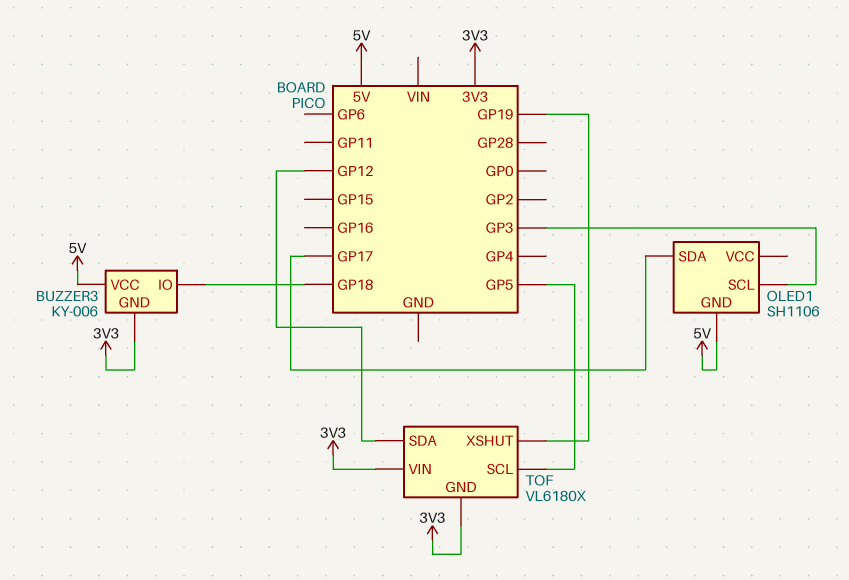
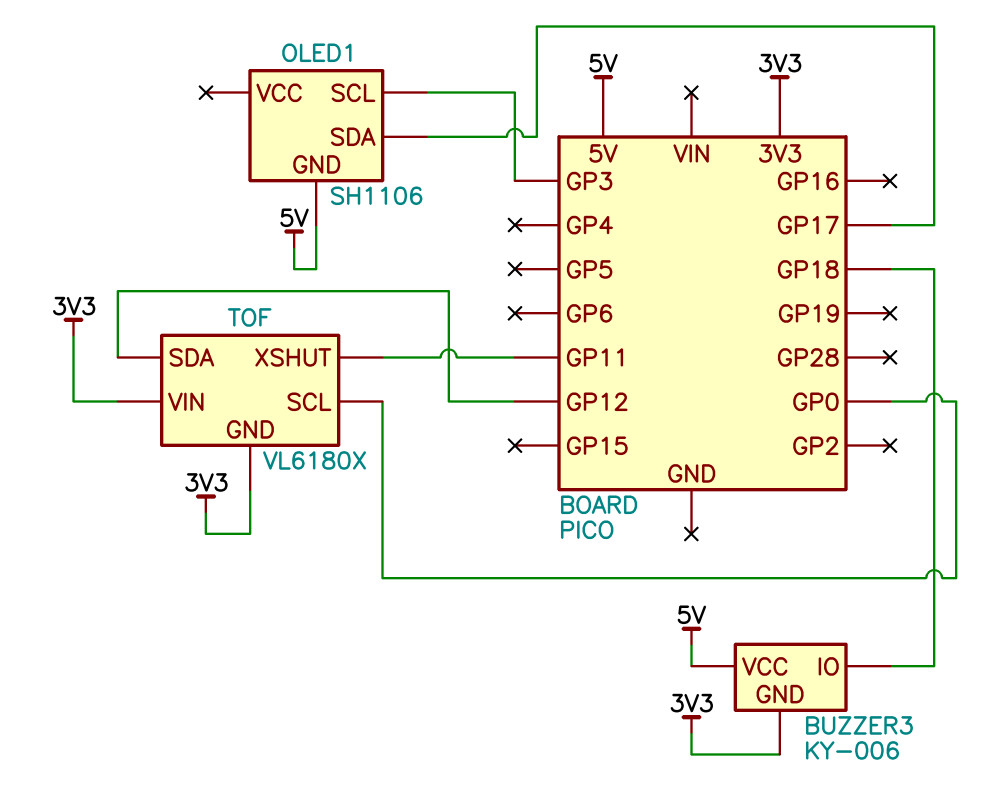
TOF pin SCL: GP5 -> GP0
TOF pin XSHUT: GP19 -> GP11

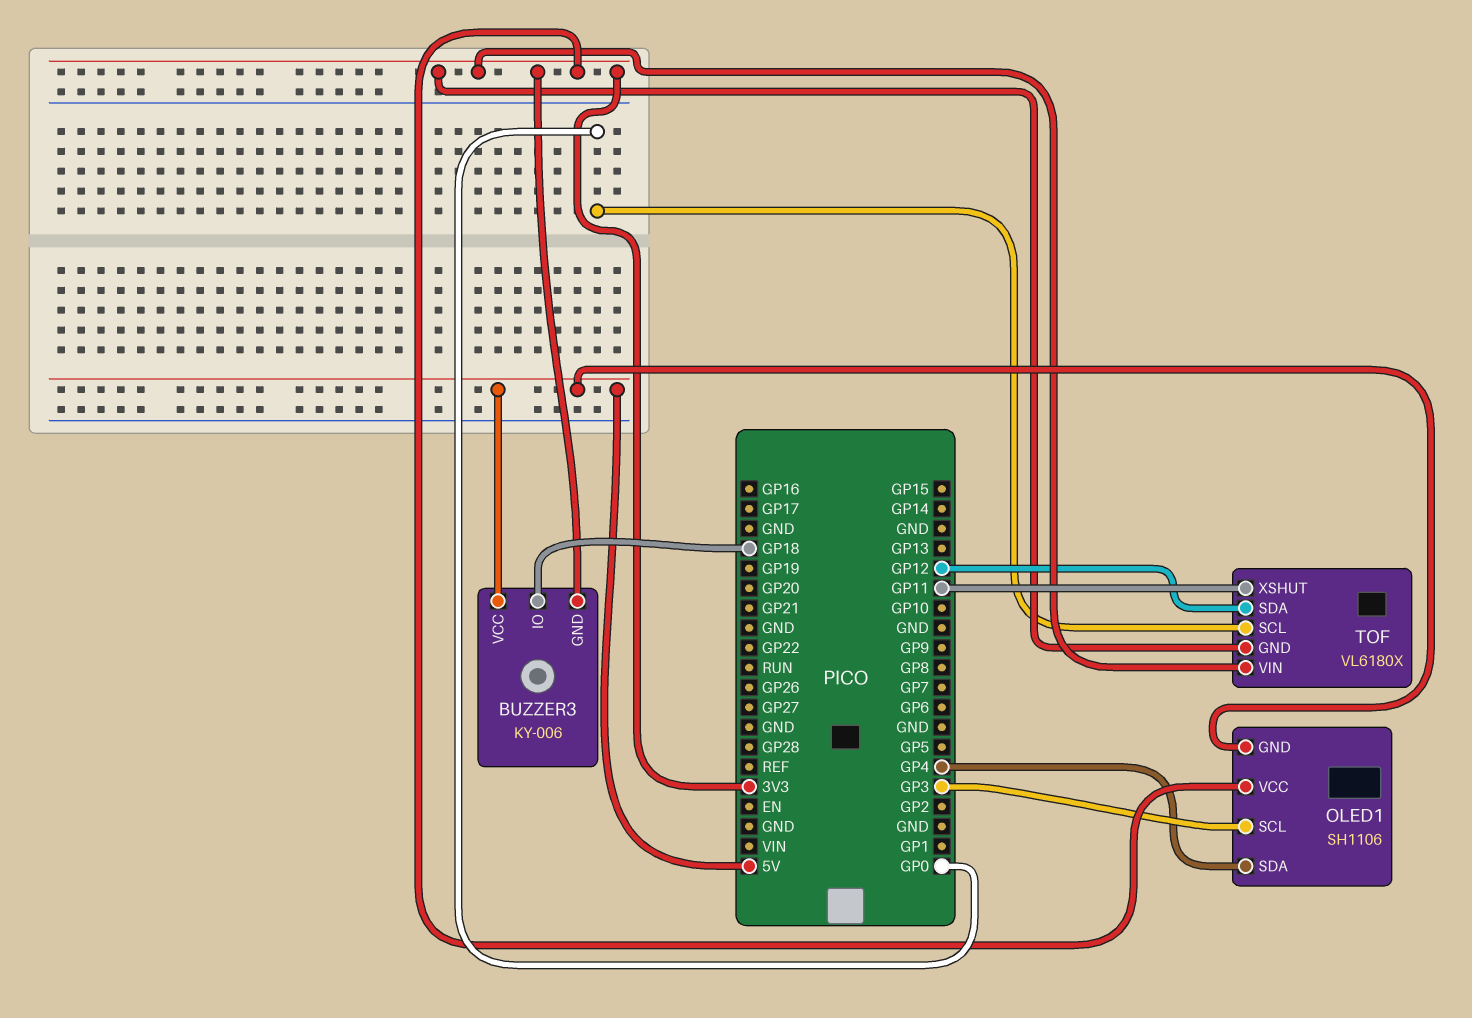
OLED1 pin SDA: GP17 -> GP4
OLED1 pin VCC: none -> 3V3

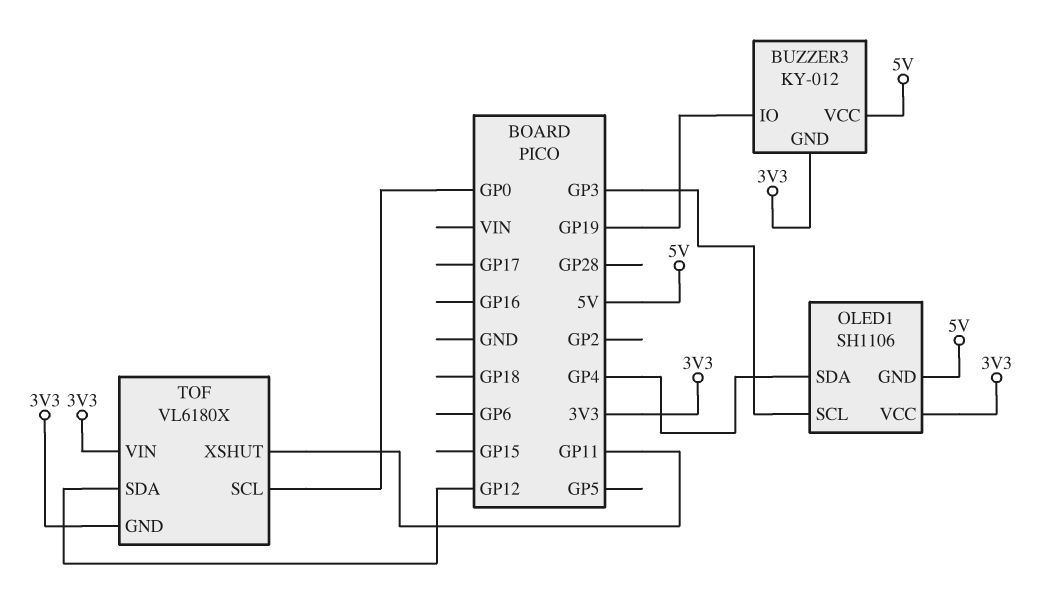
BUZZER3: KY-006 -> KY-012
BUZZER3 pin IO: GP18 -> GP19

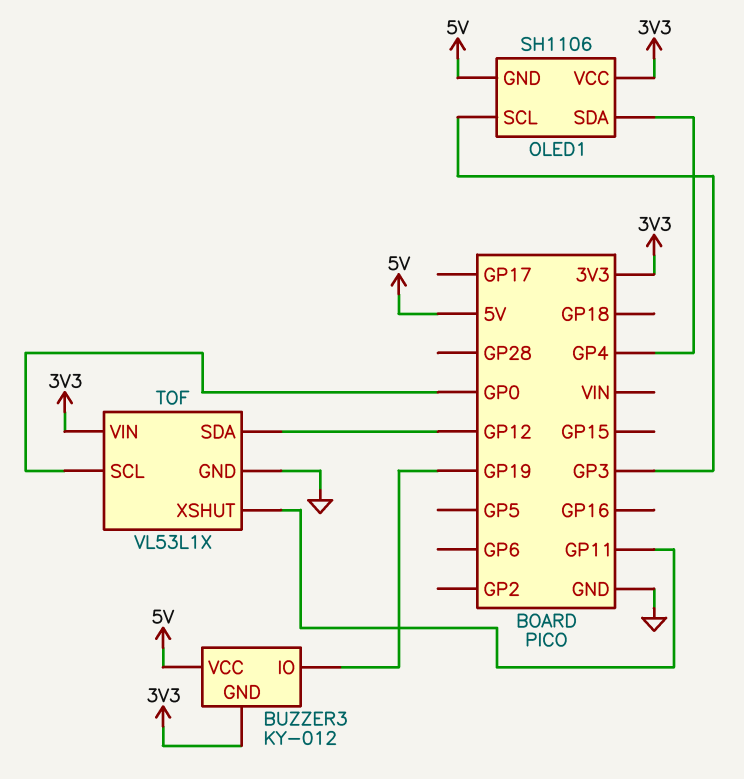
TOF: VL6180X -> VL53L1X
TOF pin GND: 3V3 -> GND

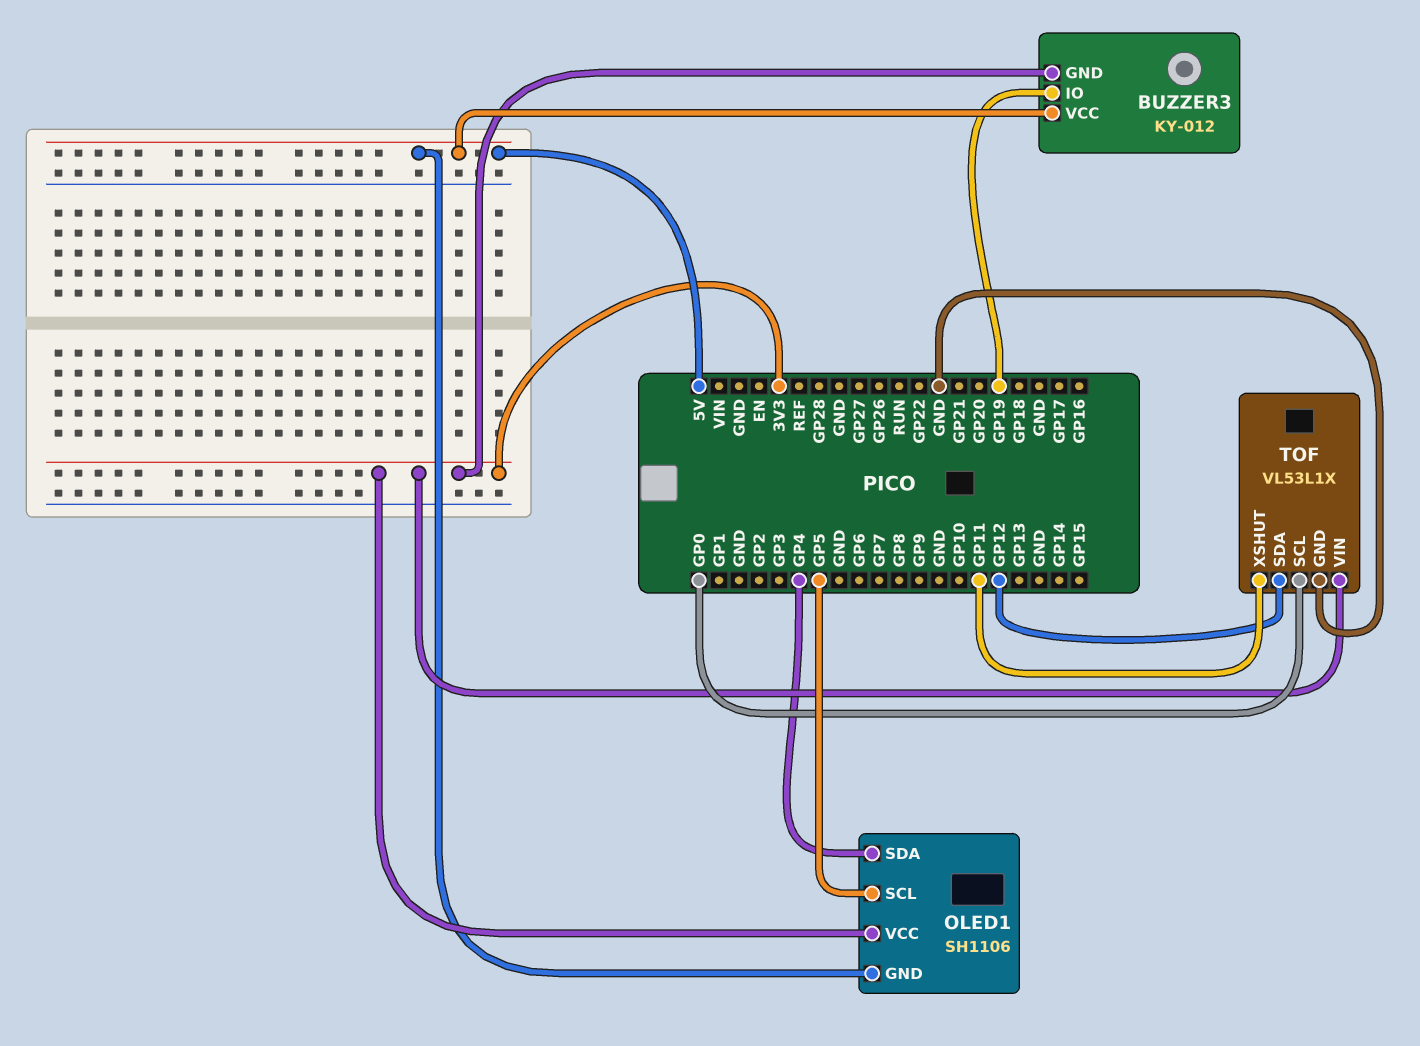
OLED1 pin SCL: GP3 -> GP5

